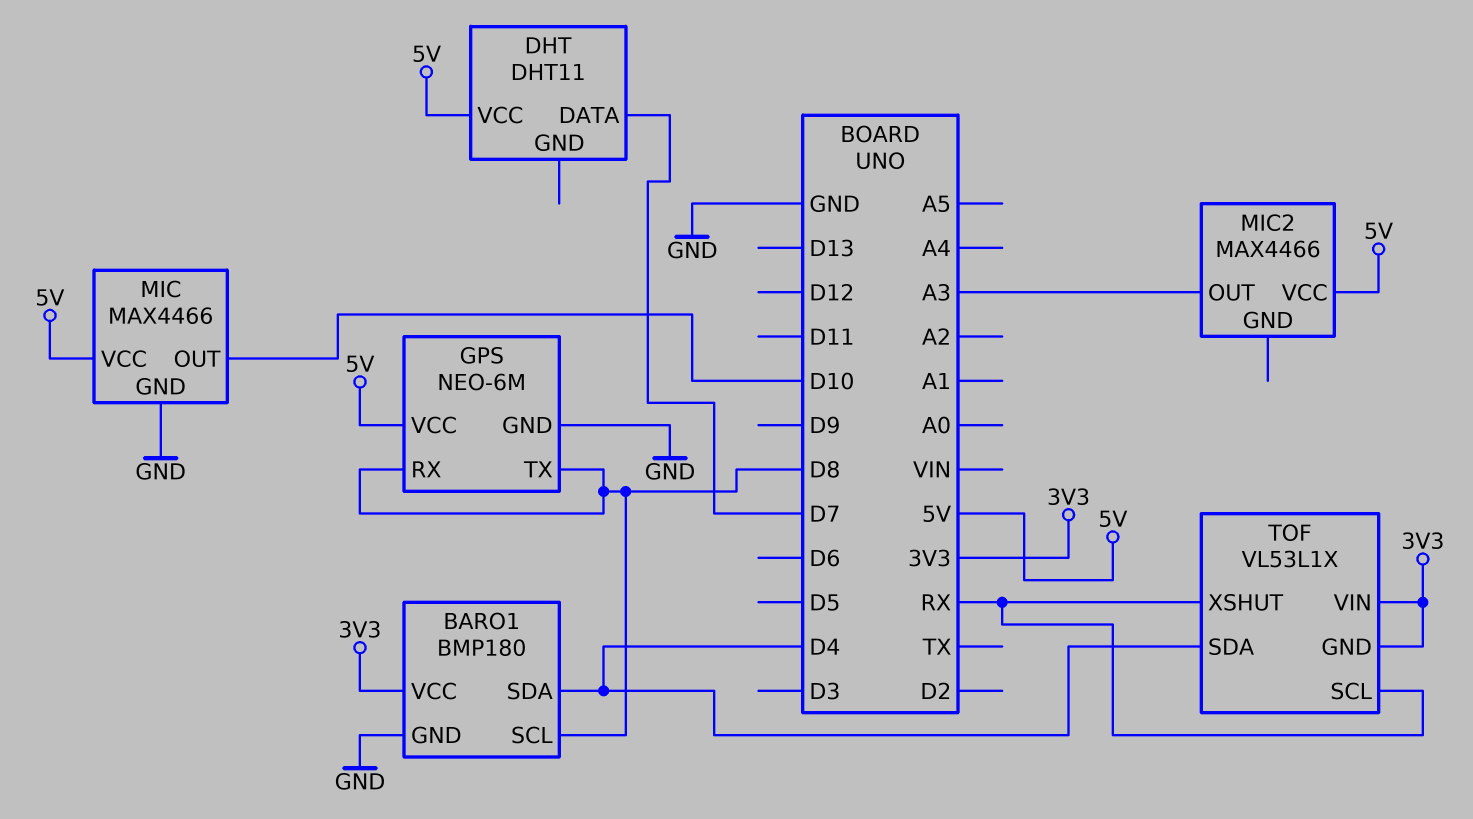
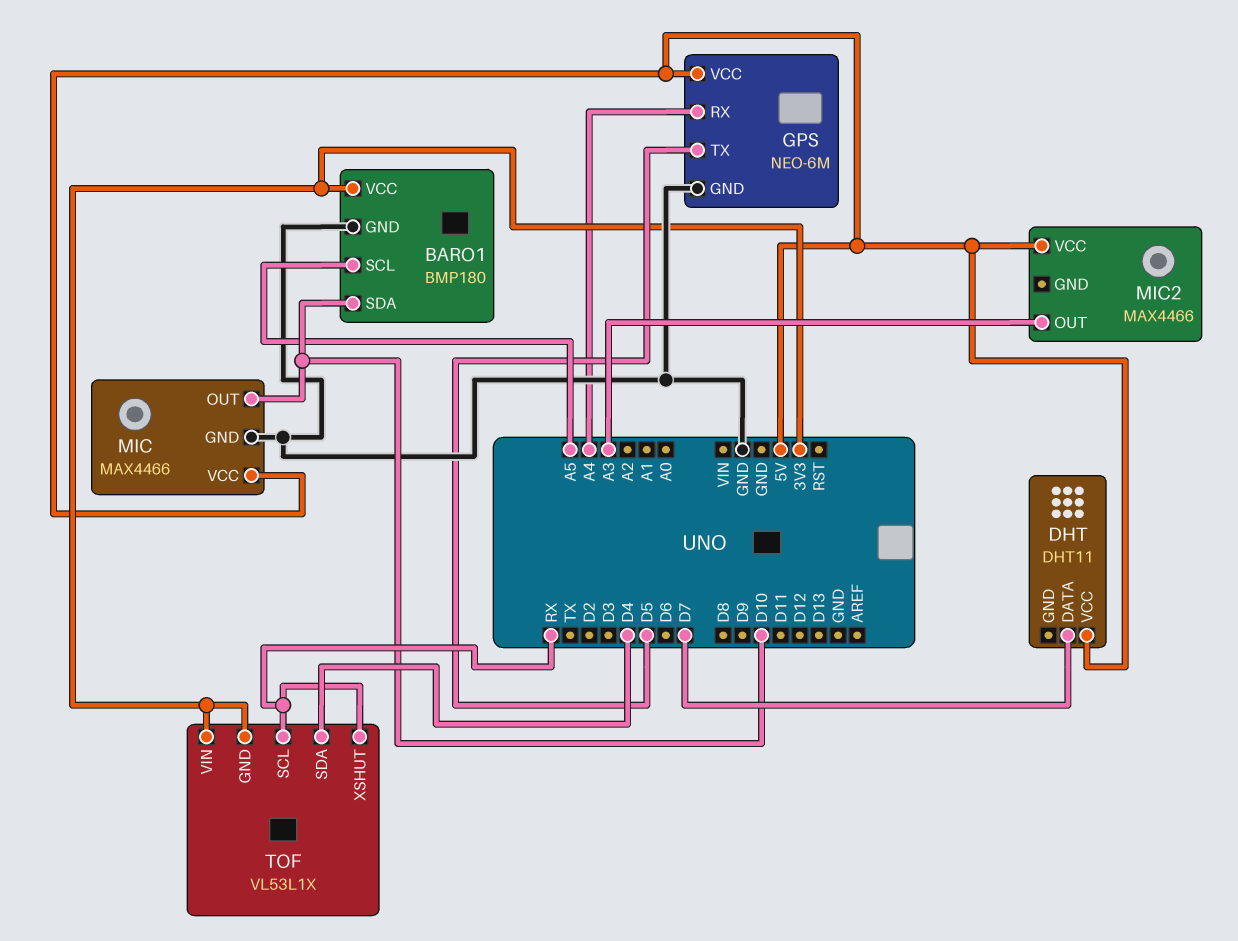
BARO1 pin SCL: D8 -> A5
BARO1 pin SDA: D4 -> D10
GPS pin RX: D8 -> A4
GPS pin TX: D8 -> D5

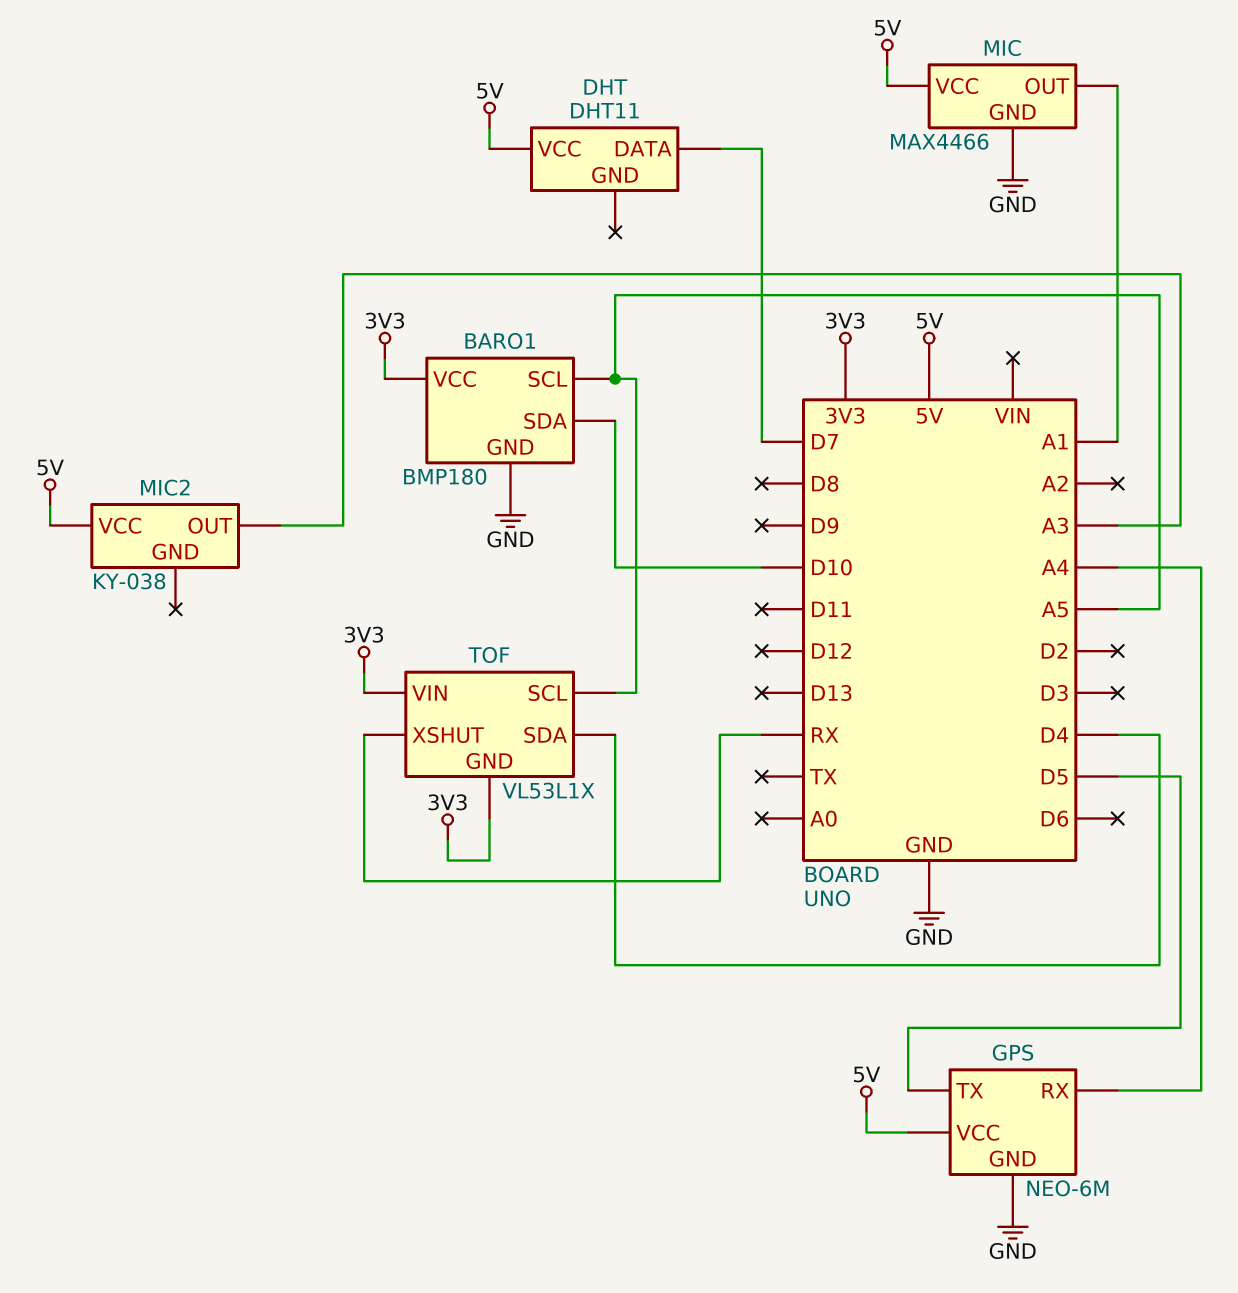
MIC pin OUT: D10 -> A1
MIC2: MAX4466 -> KY-038
TOF pin SCL: RX -> A5

